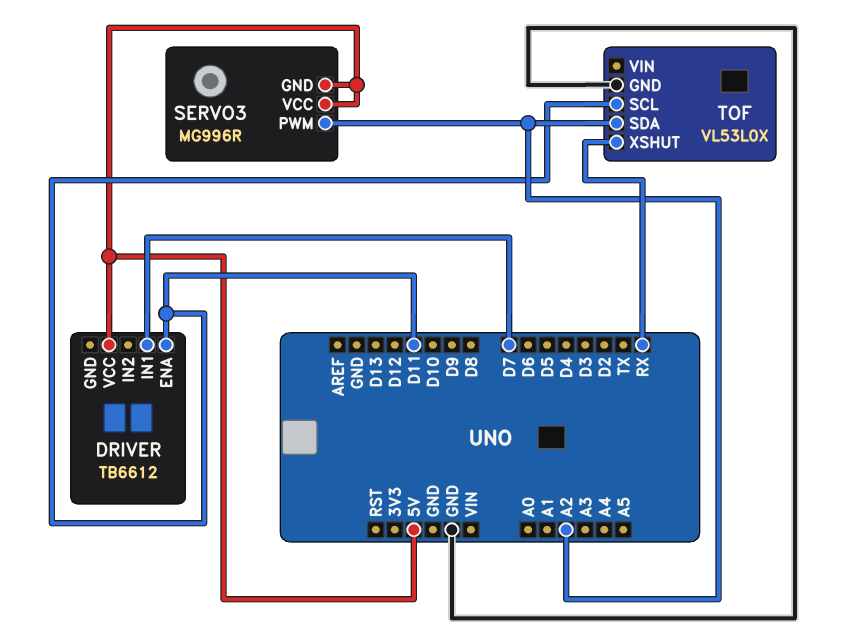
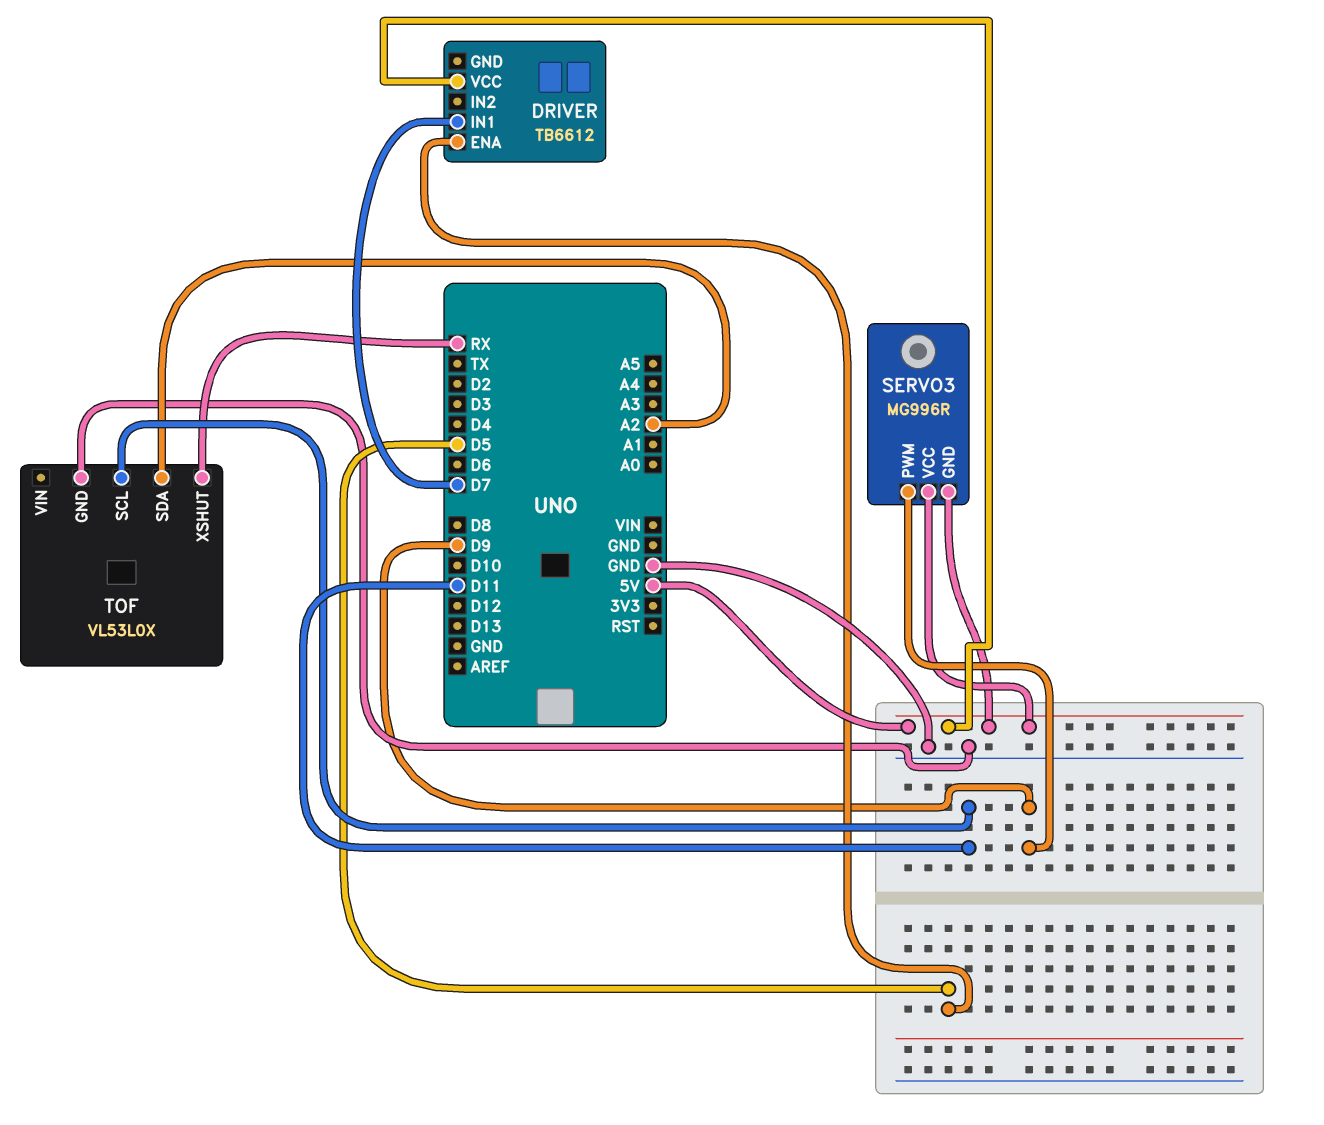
DRIVER pin ENA: D11 -> D5
SERVO3 pin PWM: A2 -> D9

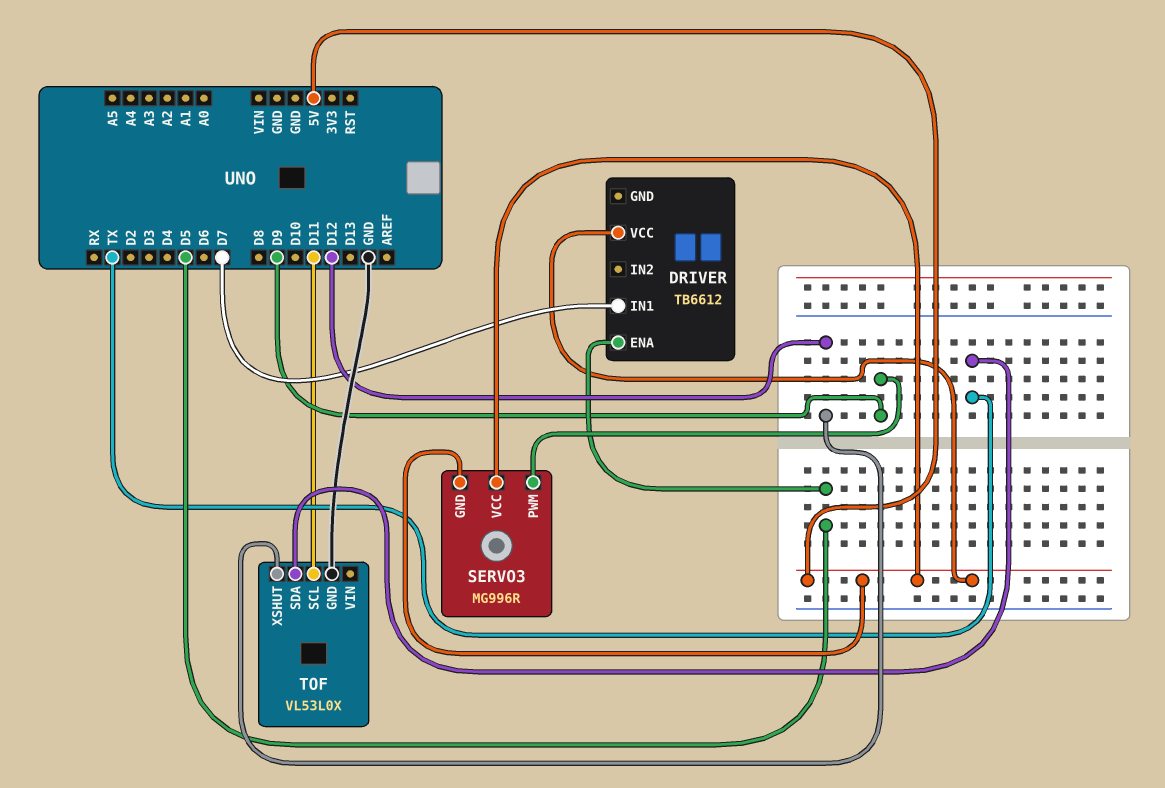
TOF pin SDA: A2 -> TX
TOF pin XSHUT: RX -> D12

